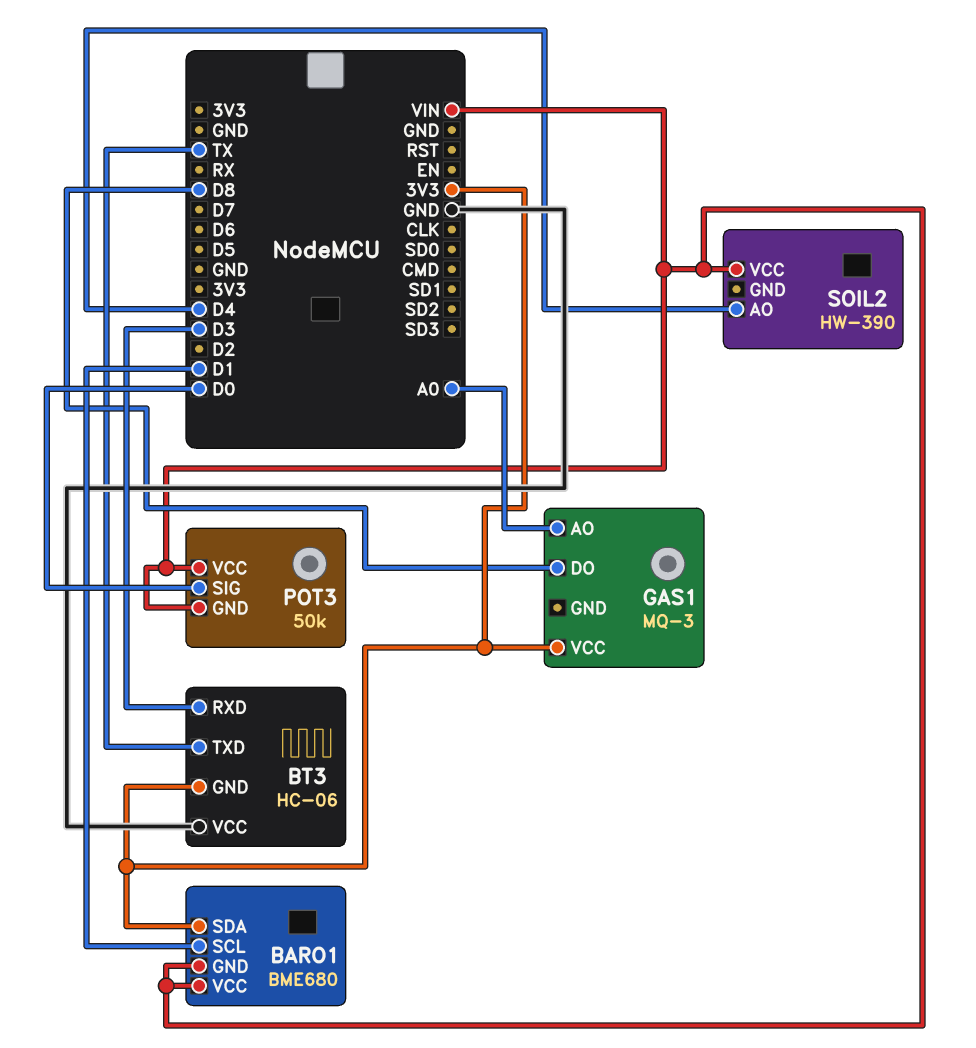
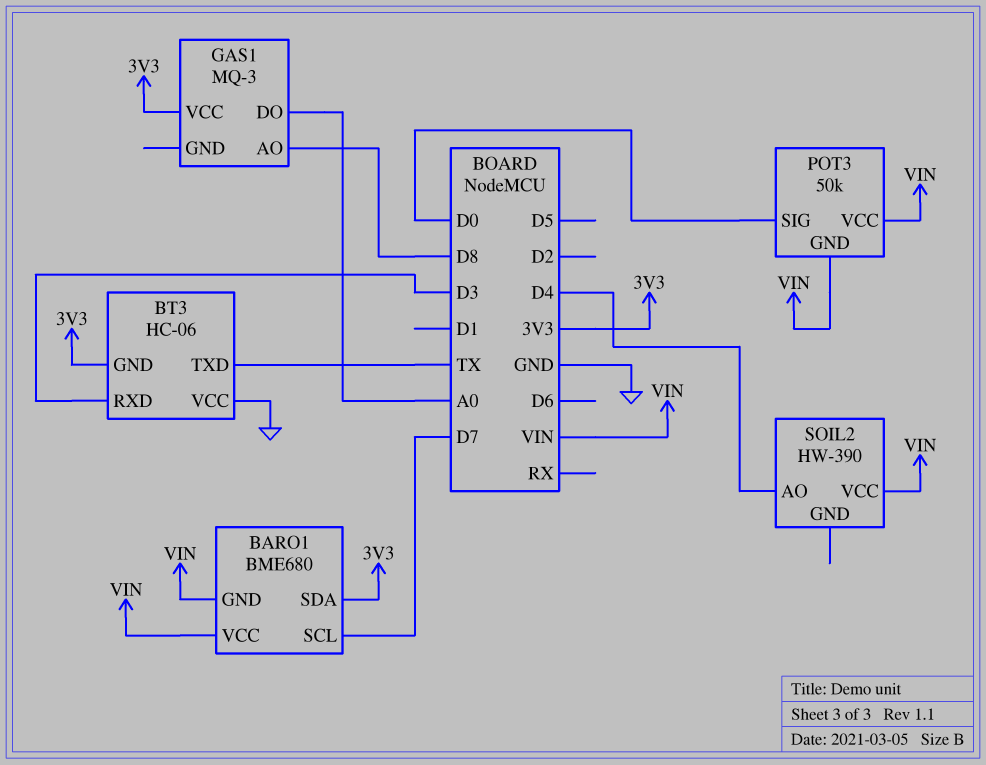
BARO1 pin SCL: D1 -> D7
GAS1 pin AO: A0 -> D8
GAS1 pin DO: D8 -> A0

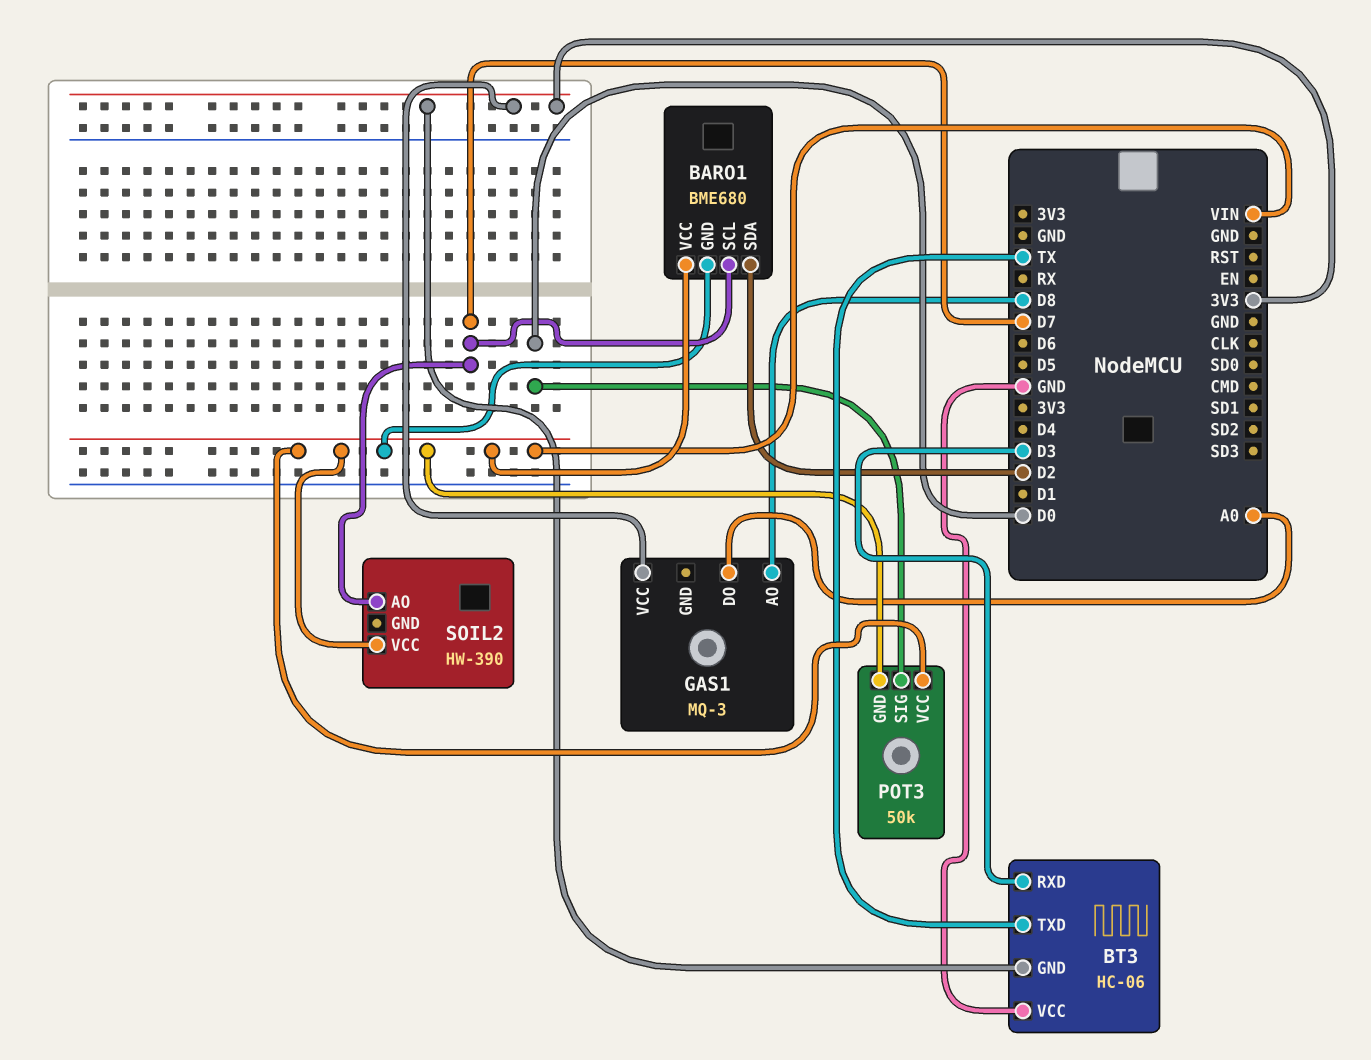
BARO1 pin SDA: 3V3 -> D2
SOIL2 pin AO: D4 -> D7

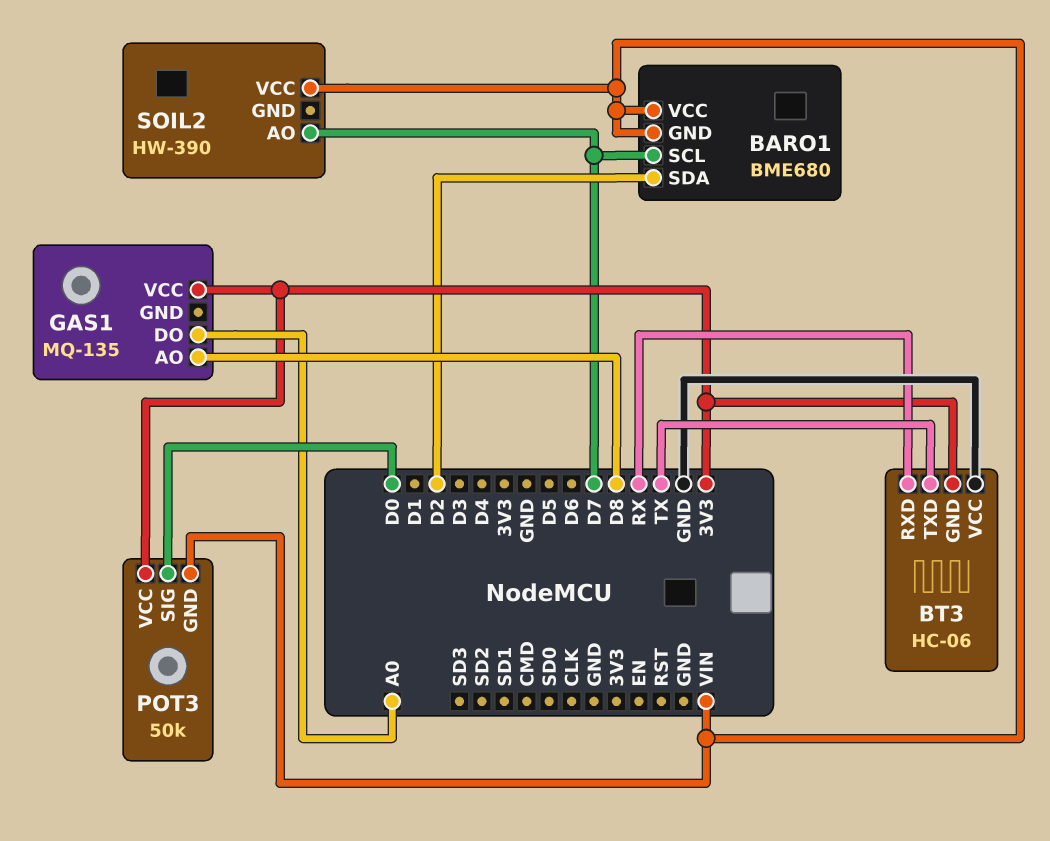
BT3 pin RXD: D3 -> RX
GAS1: MQ-3 -> MQ-135
POT3 pin VCC: VIN -> 3V3

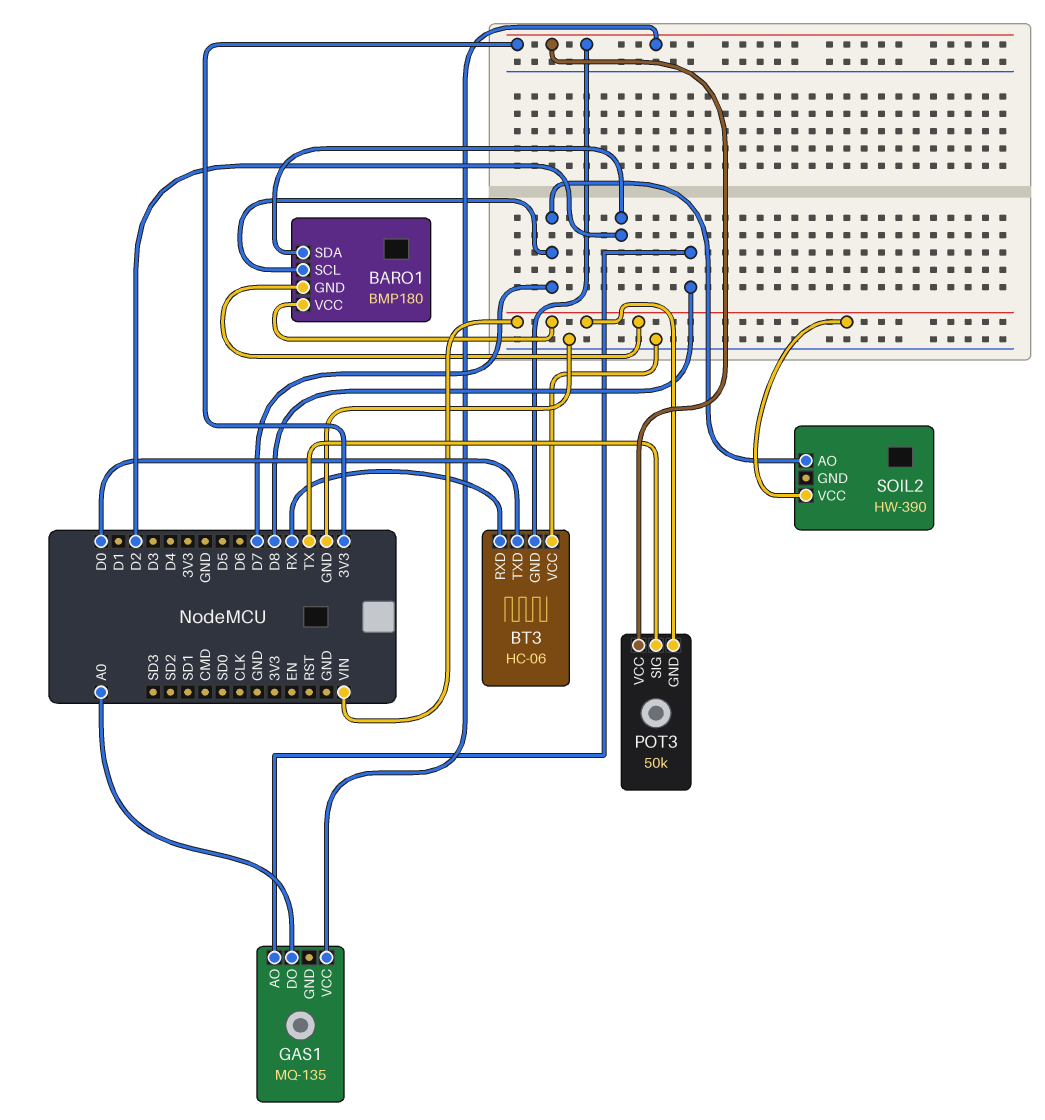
BARO1: BME680 -> BMP180
BT3 pin TXD: TX -> D0
POT3 pin SIG: D0 -> TX

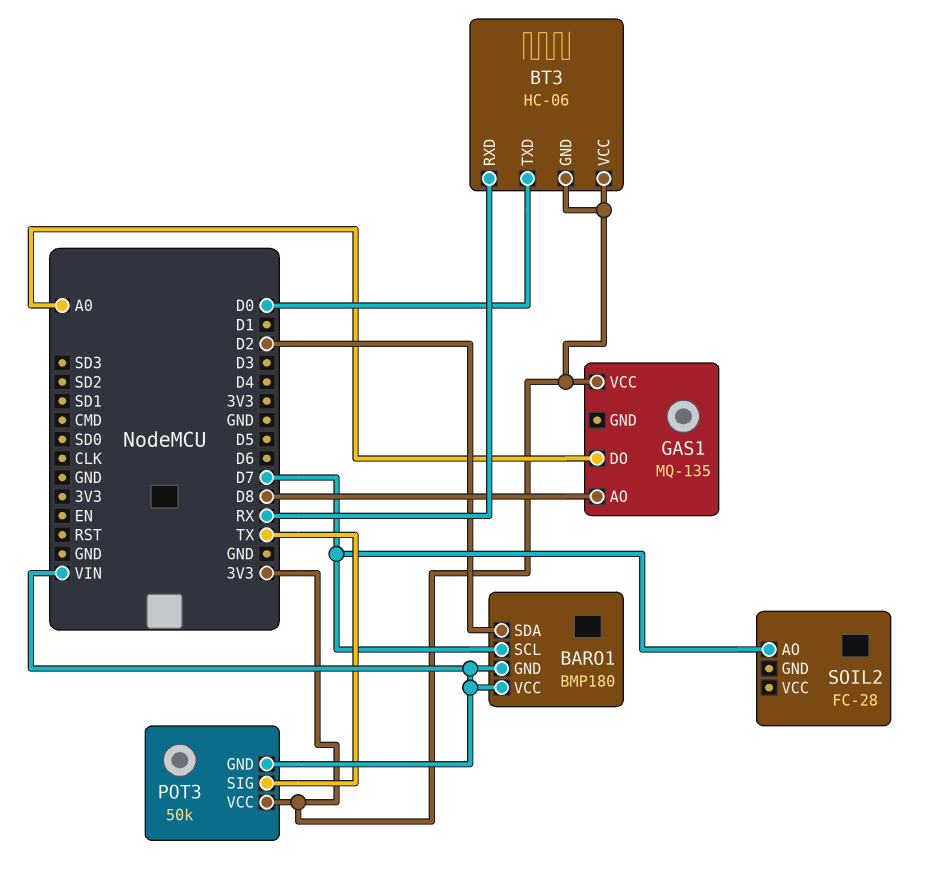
BT3 pin VCC: GND -> 3V3
SOIL2: HW-390 -> FC-28
SOIL2 pin VCC: VIN -> none

